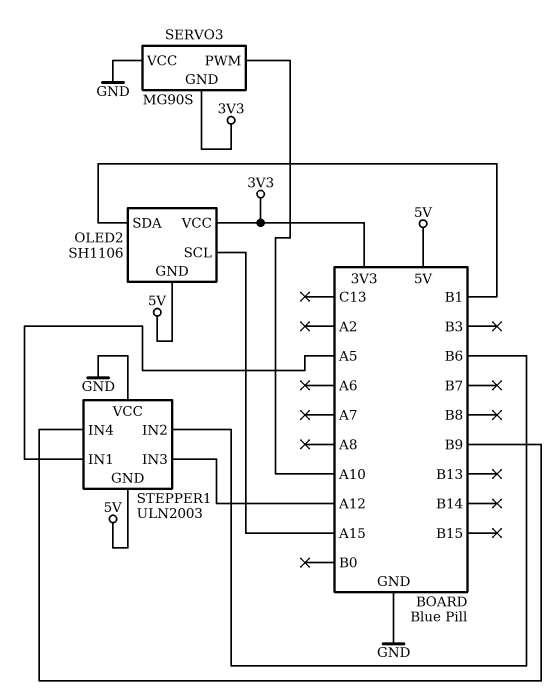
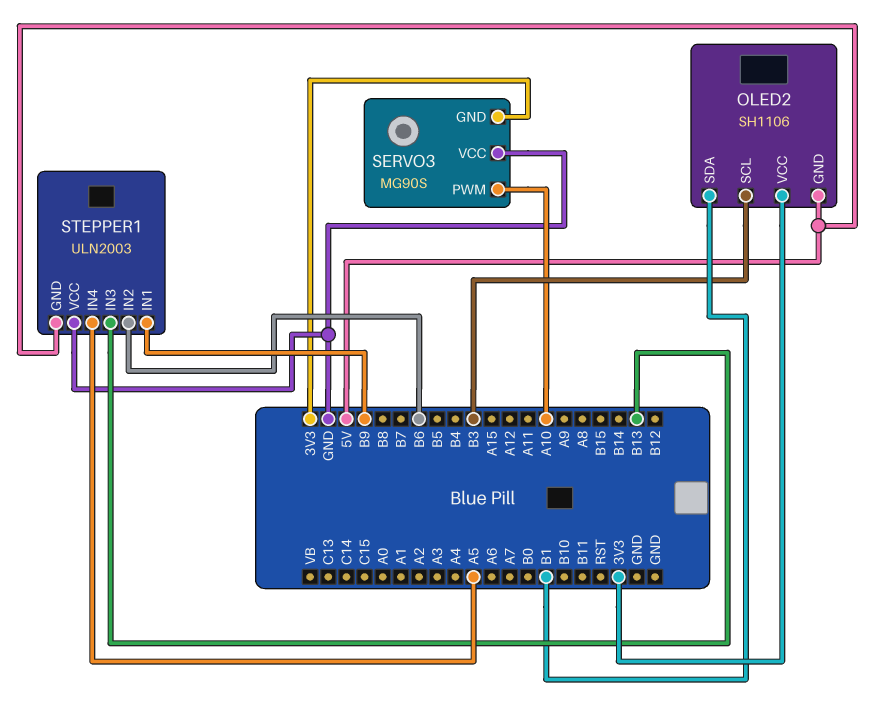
OLED2 pin SCL: A15 -> B3
STEPPER1 pin IN1: A5 -> B9
STEPPER1 pin IN3: A12 -> B13
STEPPER1 pin IN4: B9 -> A5

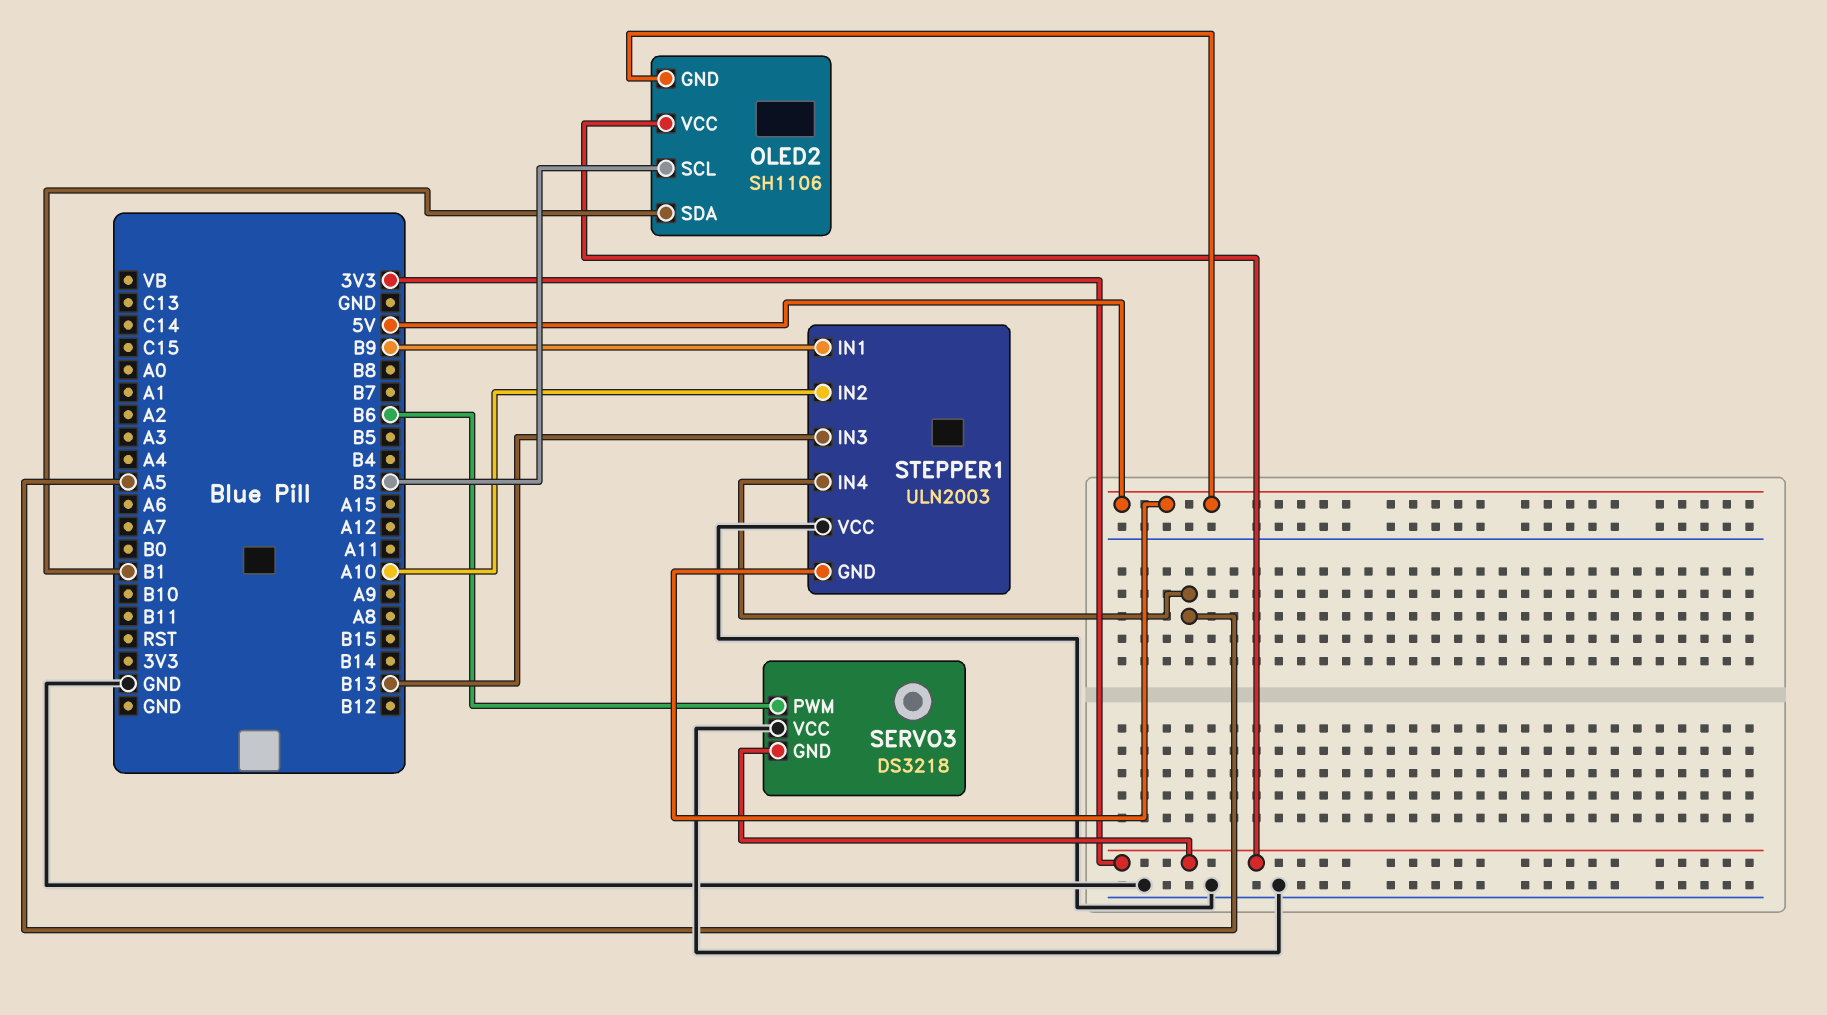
SERVO3: MG90S -> DS3218
SERVO3 pin PWM: A10 -> B6
STEPPER1 pin IN2: B6 -> A10

